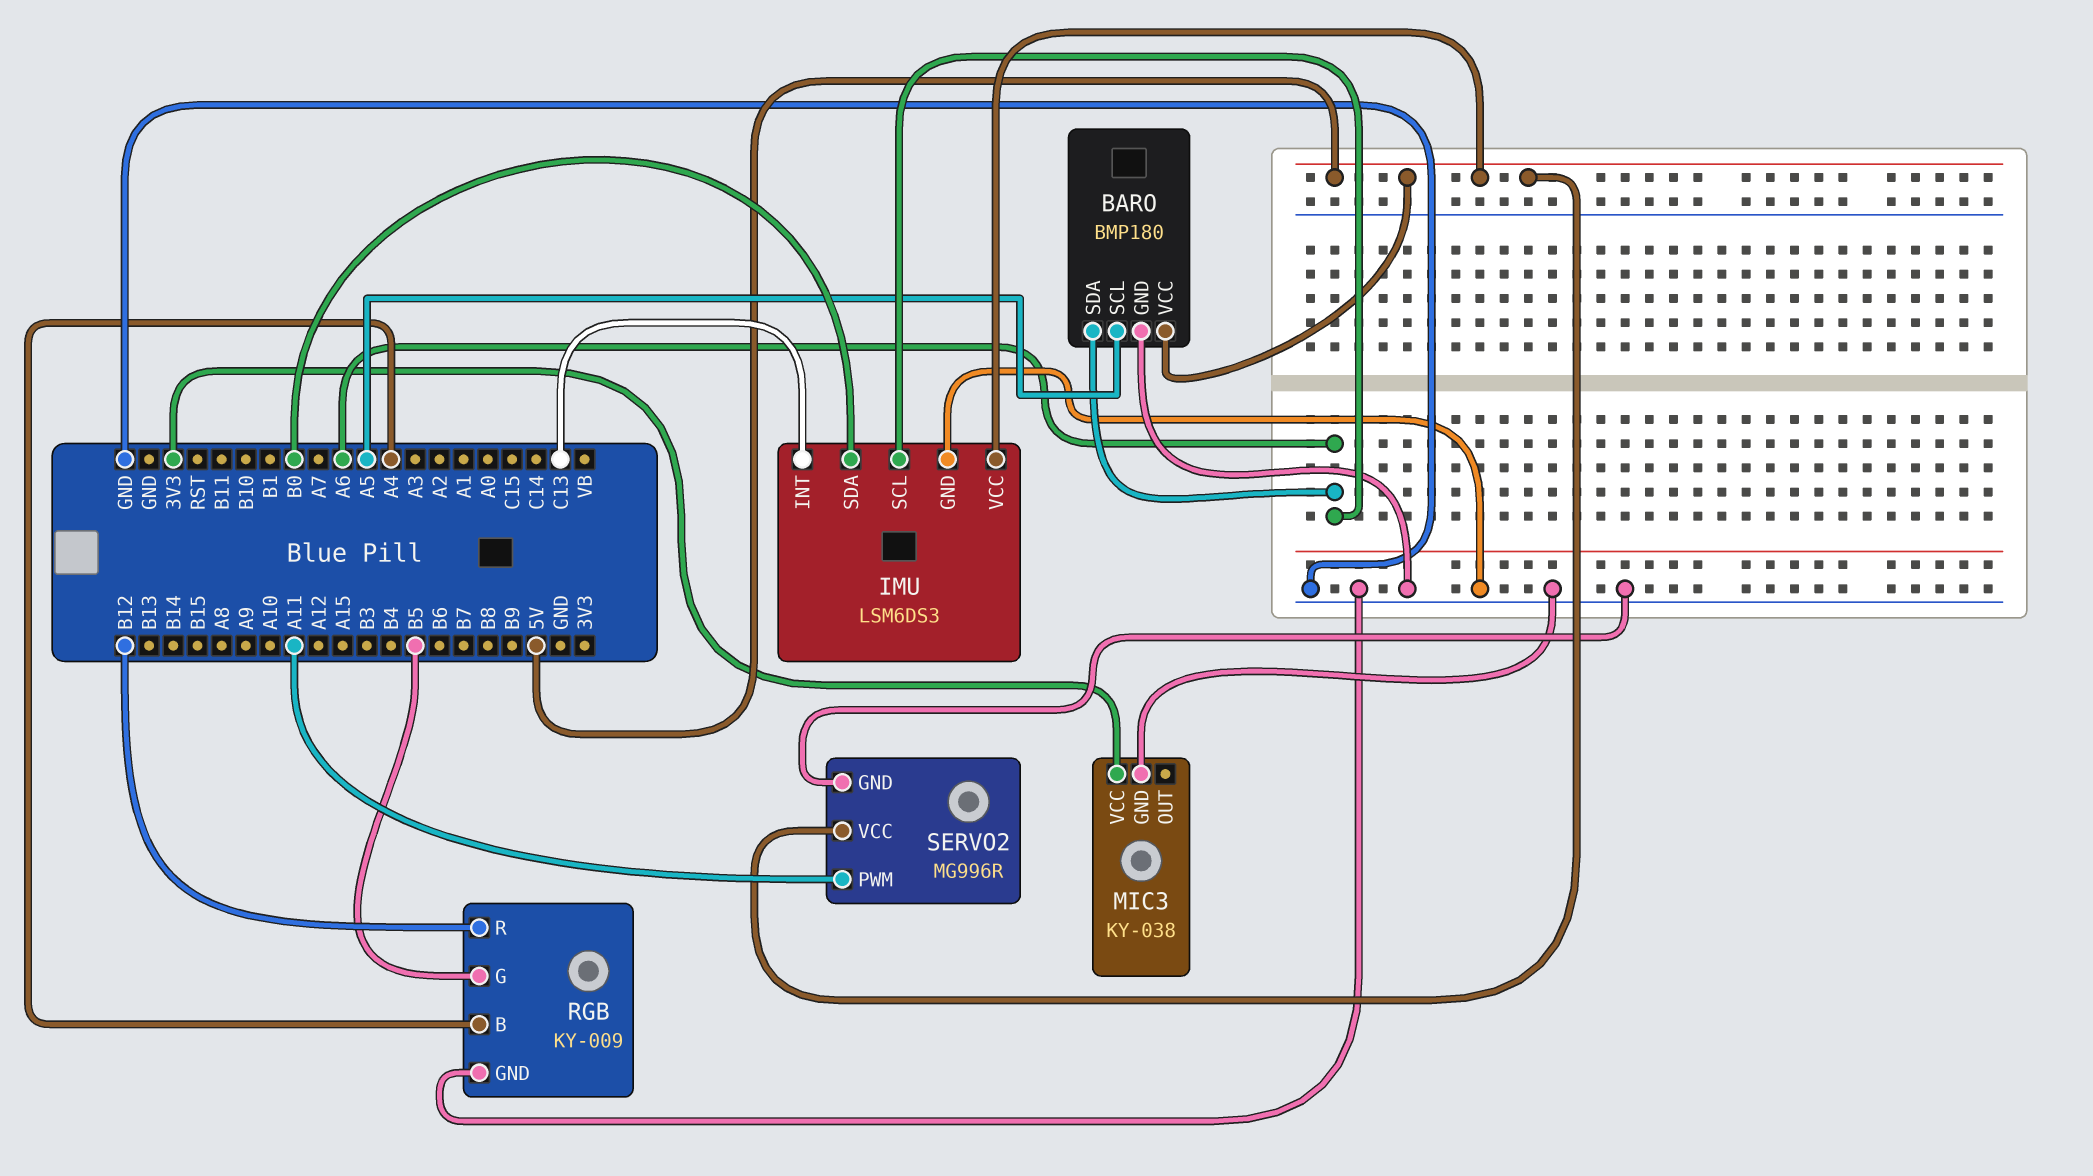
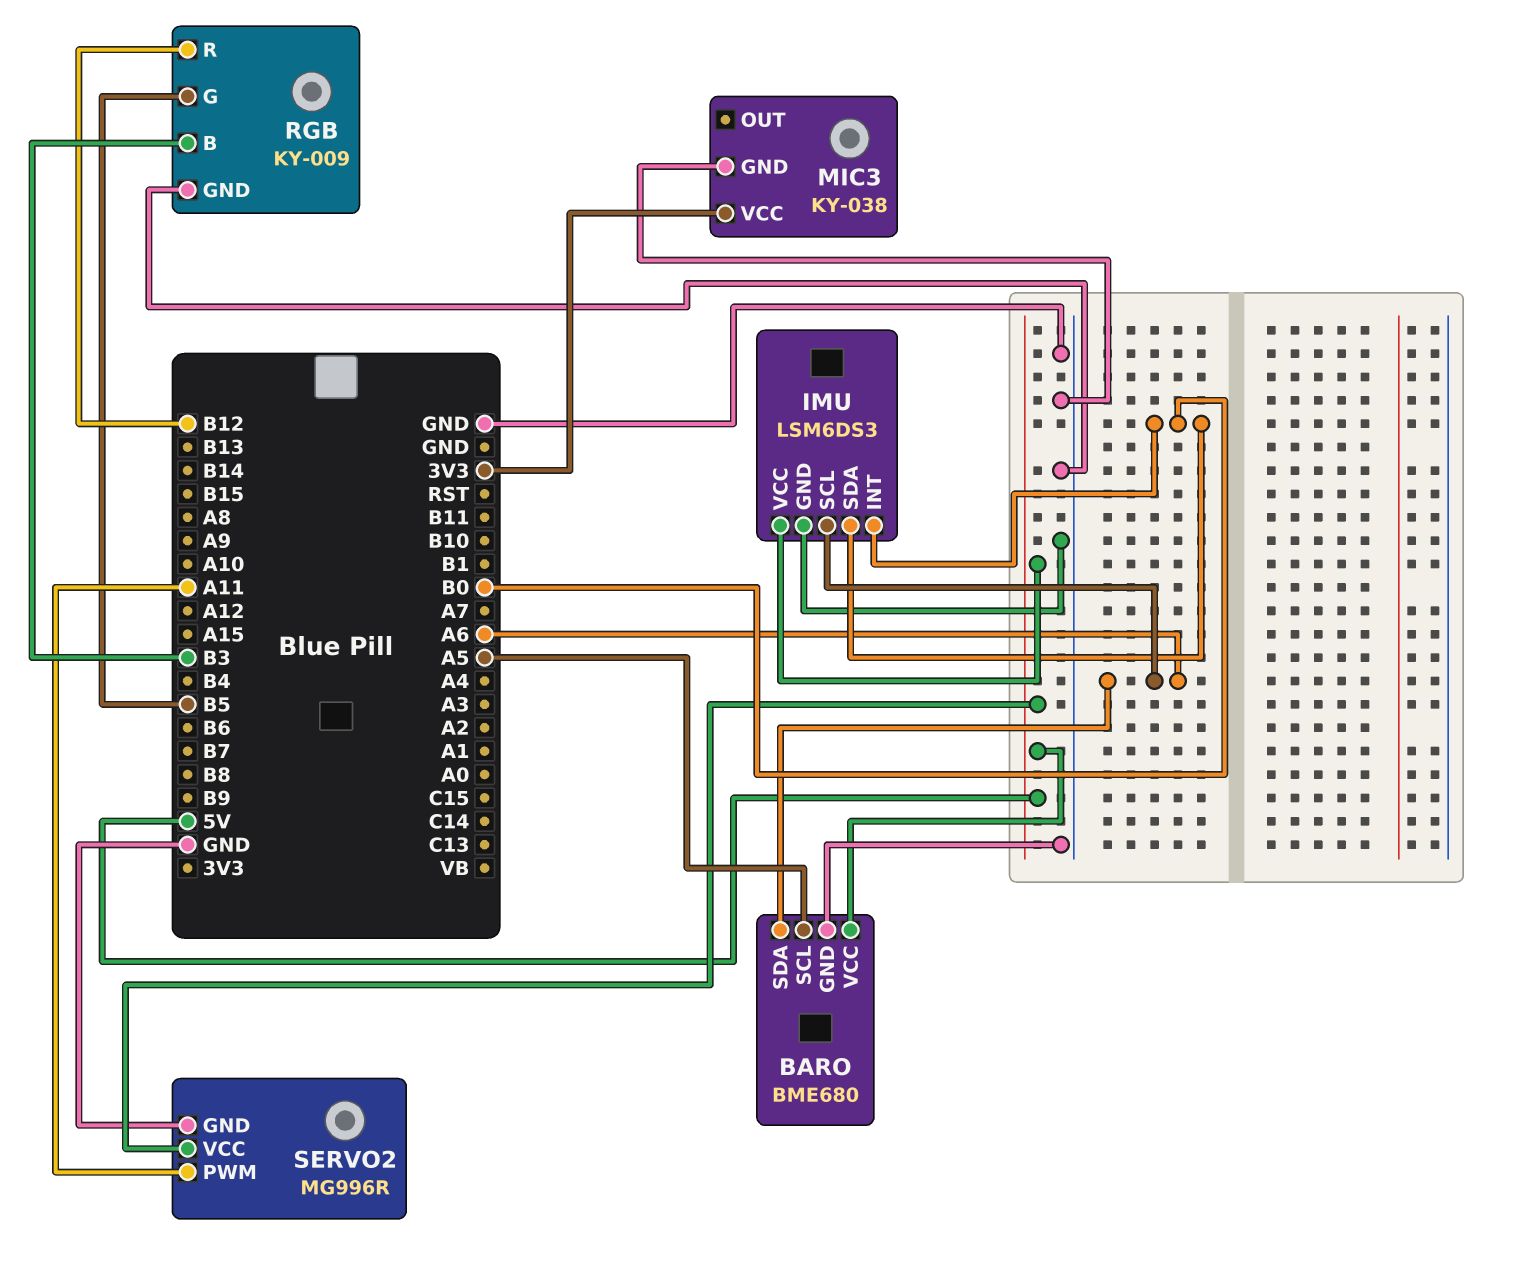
BARO: BMP180 -> BME680
IMU pin INT: C13 -> B0
RGB pin B: A4 -> B3

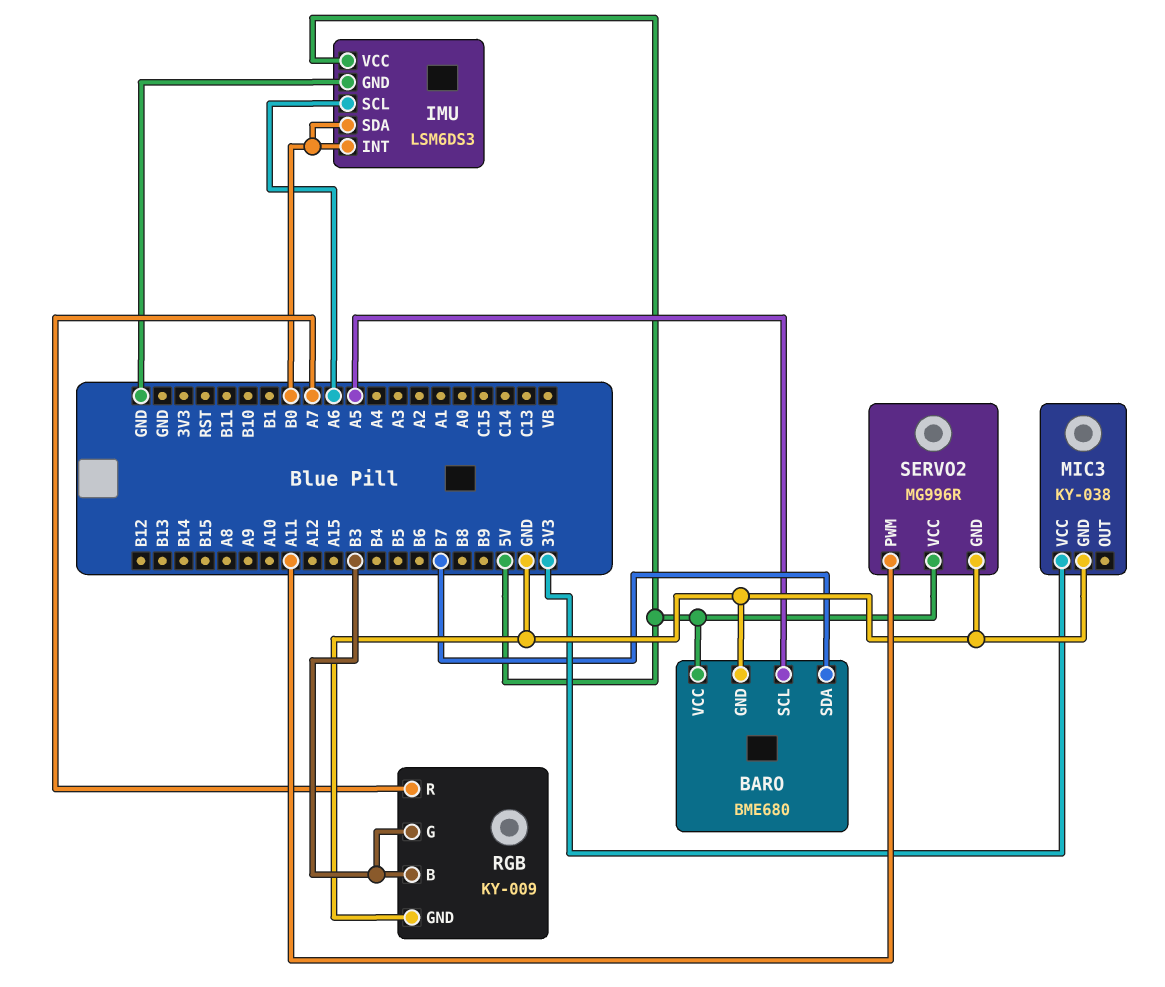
BARO pin SDA: A6 -> B7
RGB pin G: B5 -> B3
RGB pin R: B12 -> A7

